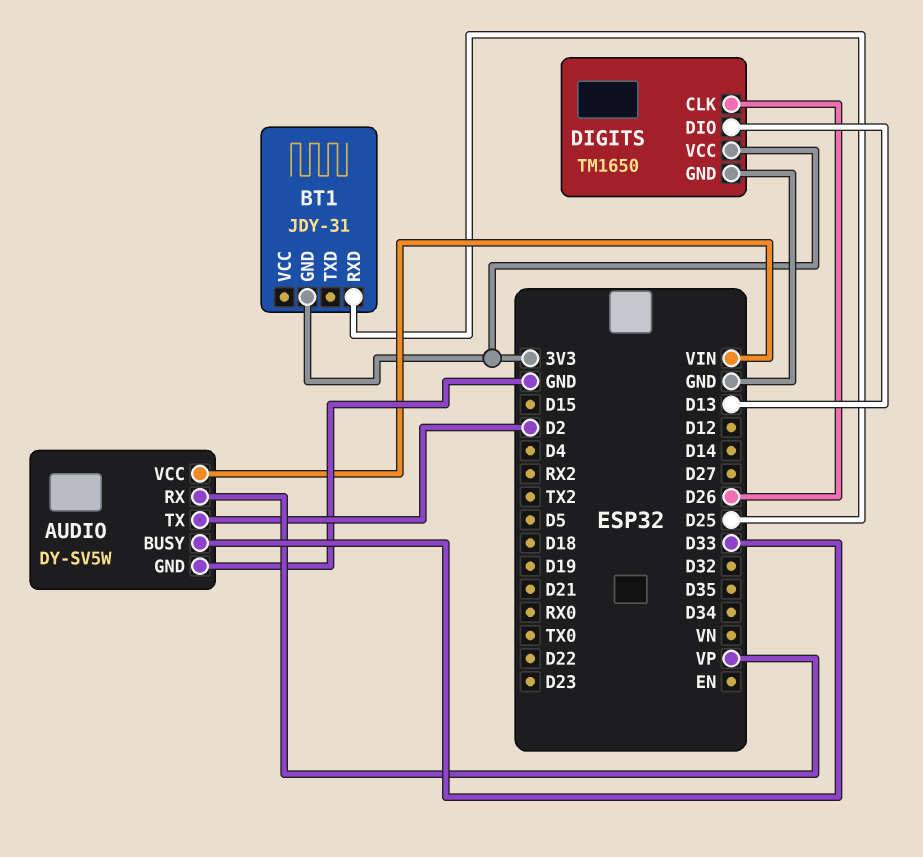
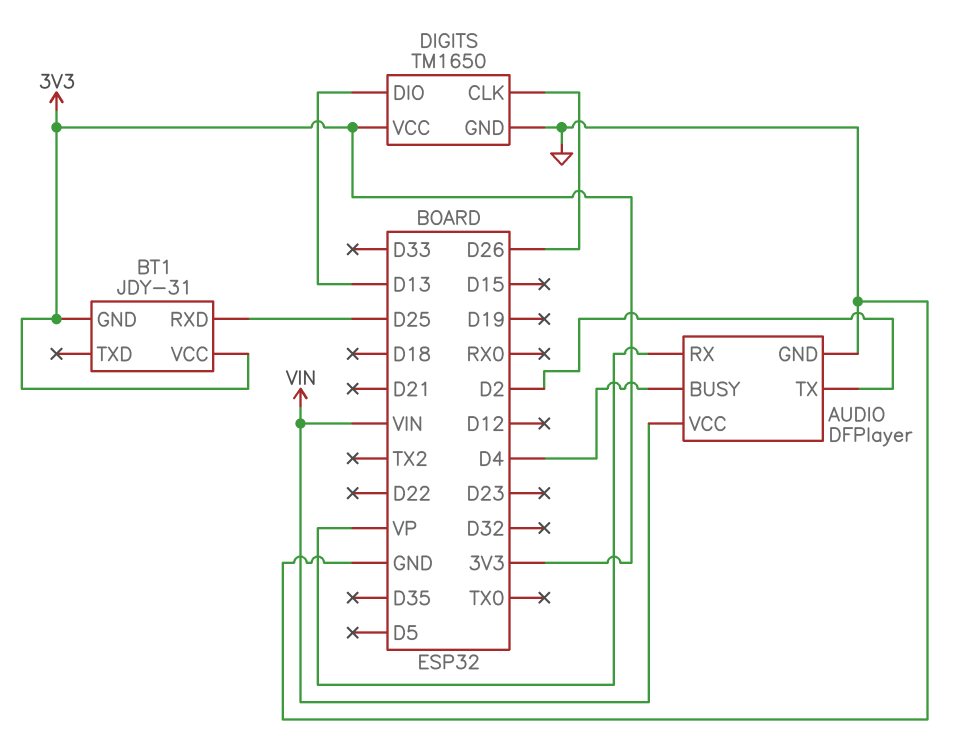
AUDIO: DY-SV5W -> DFPlayer
AUDIO pin BUSY: D33 -> D4
BT1 pin VCC: none -> 3V3

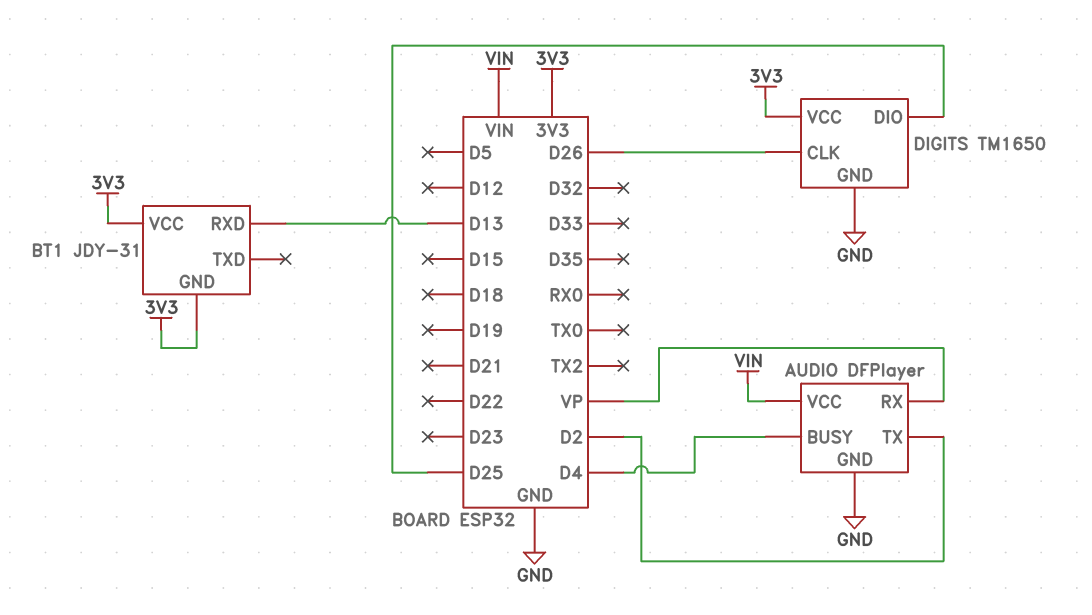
BT1 pin RXD: D25 -> D13
DIGITS pin DIO: D13 -> D25

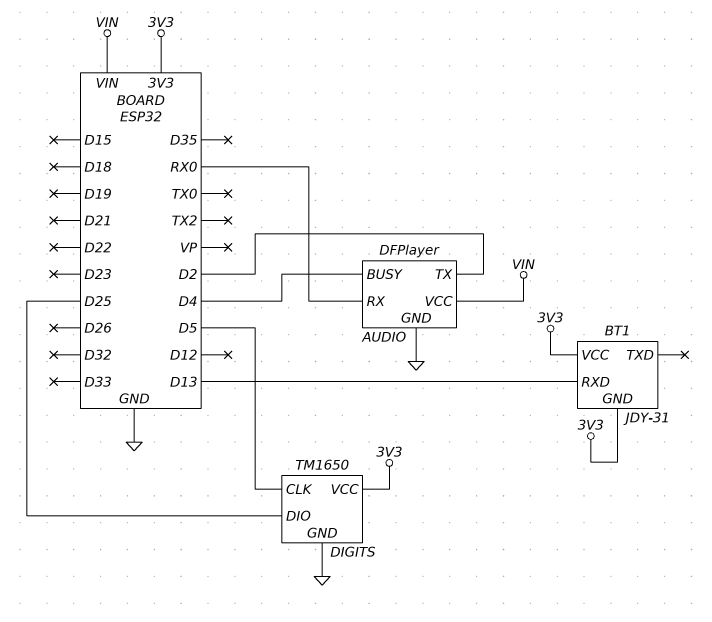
AUDIO pin RX: VP -> RX0
DIGITS pin CLK: D26 -> D5

